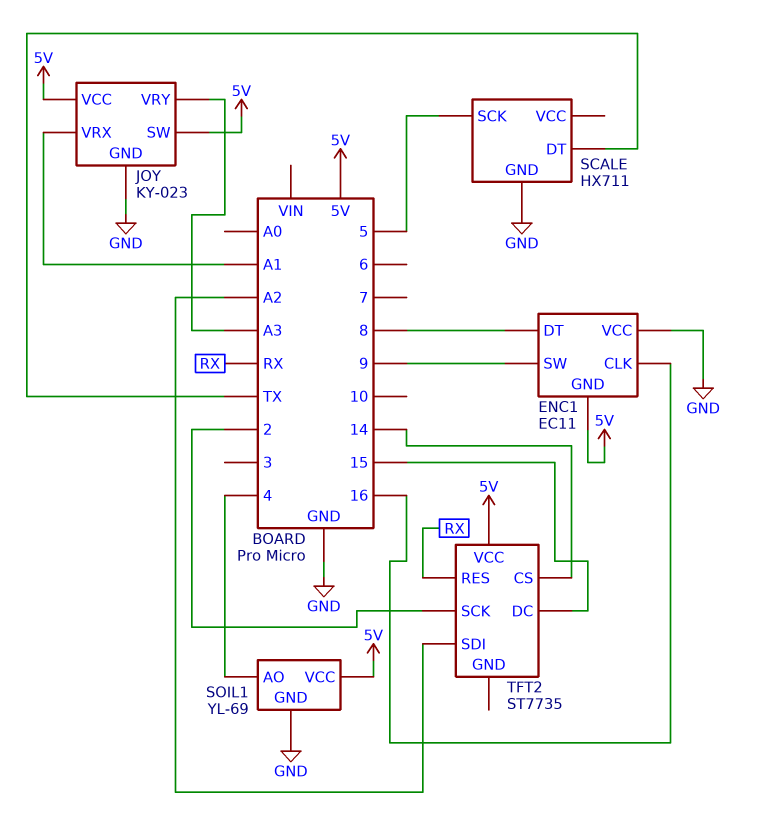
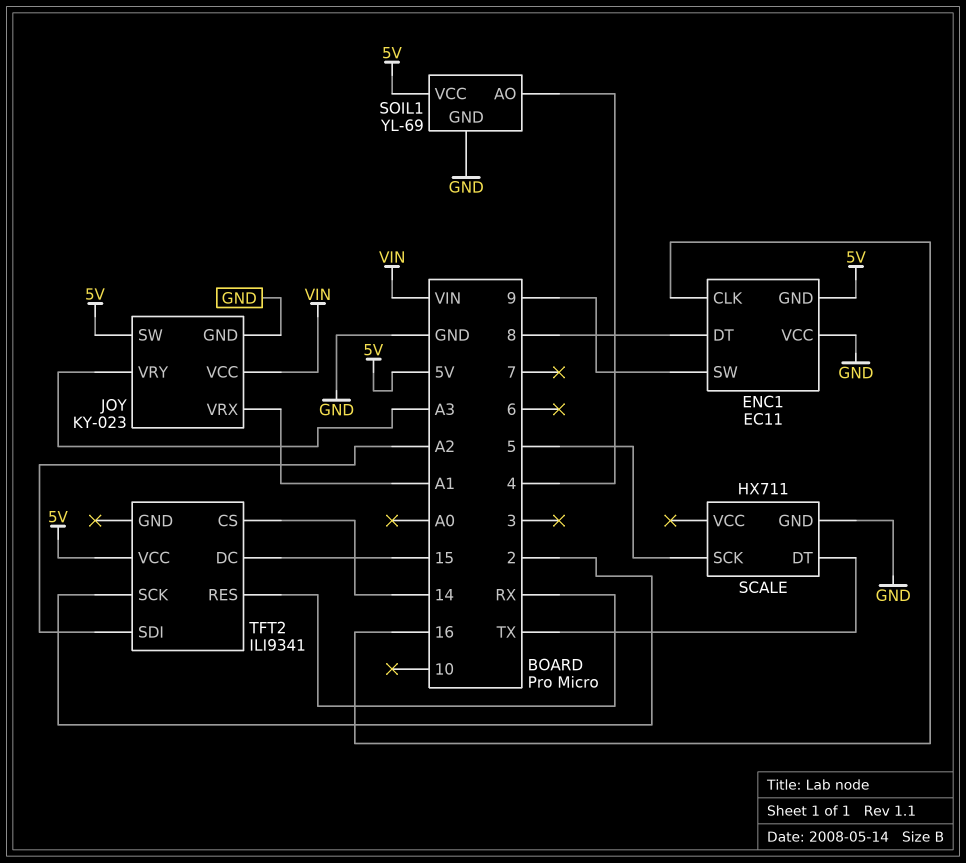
JOY pin VCC: 5V -> VIN
TFT2: ST7735 -> ILI9341

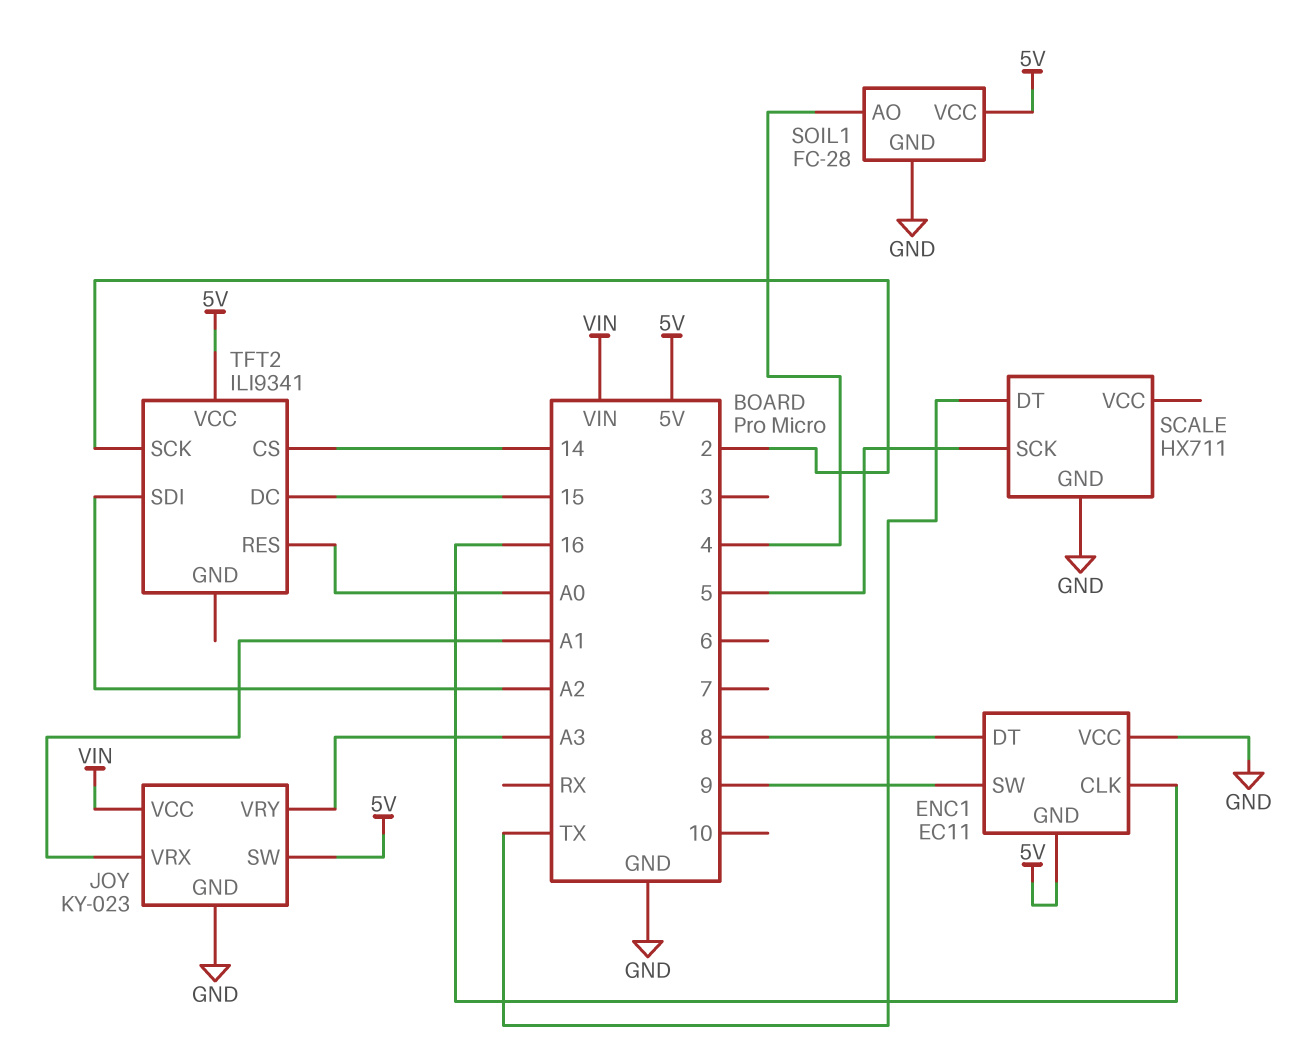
SOIL1: YL-69 -> FC-28
TFT2 pin RES: RX -> A0

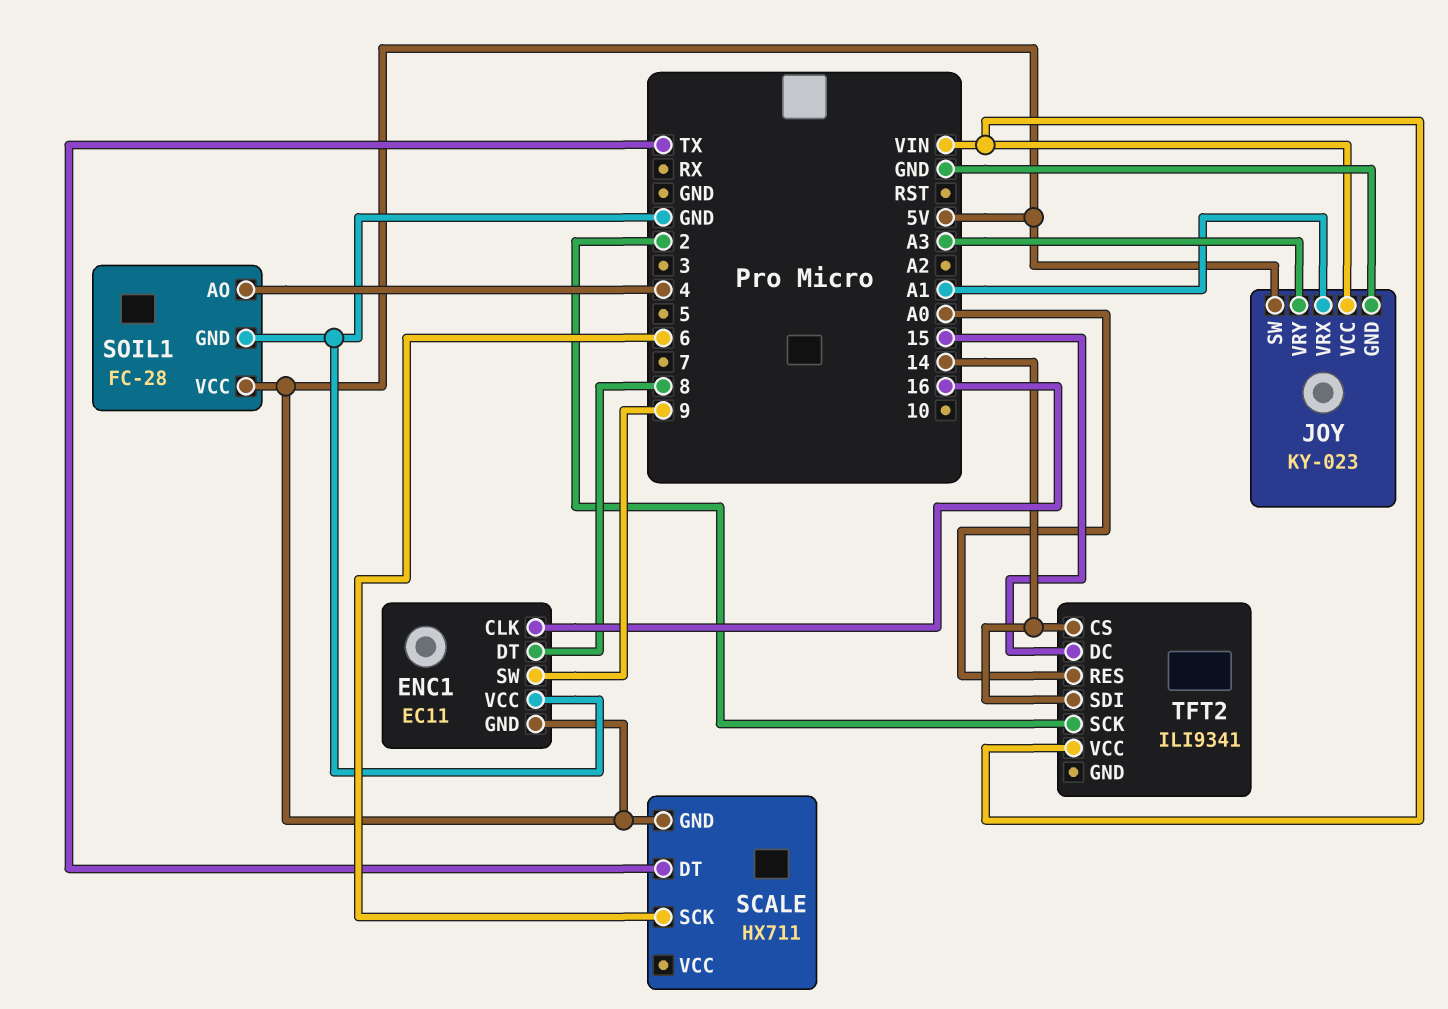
SCALE pin GND: GND -> 5V
SCALE pin SCK: 5 -> 6
TFT2 pin SDI: A2 -> 14
TFT2 pin VCC: 5V -> VIN

